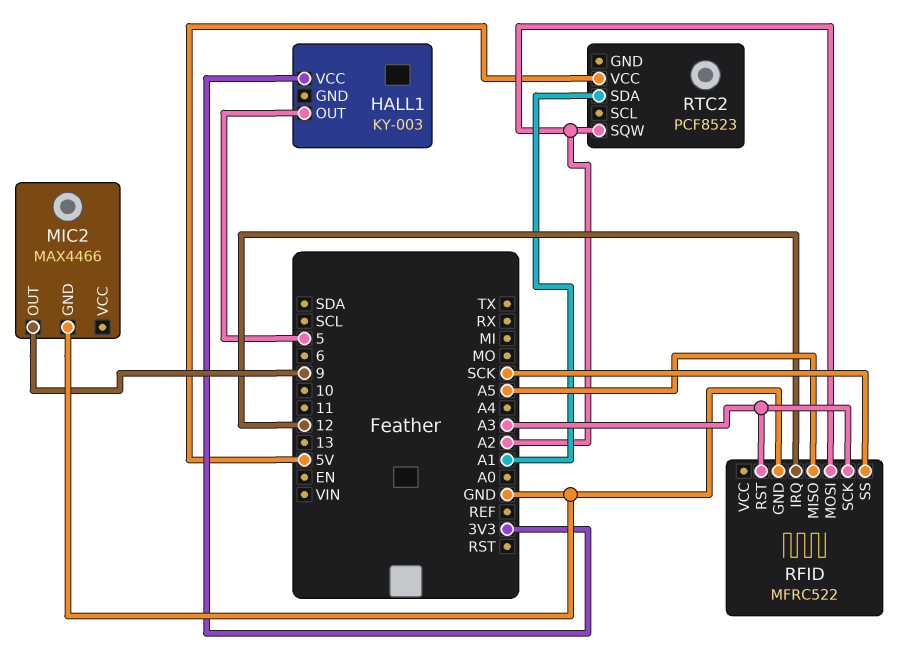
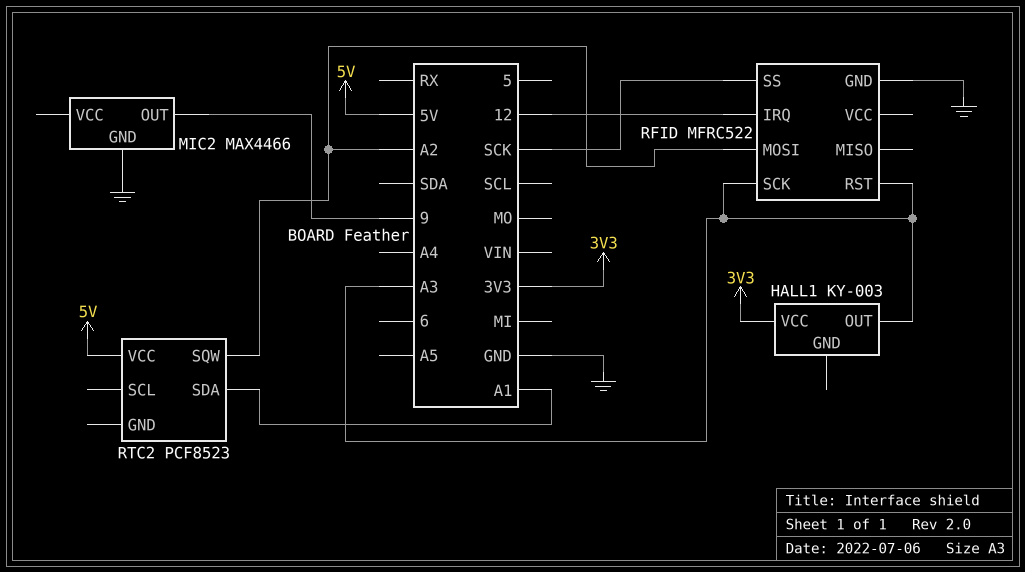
HALL1 pin OUT: 5 -> A3
RFID pin MISO: A5 -> none

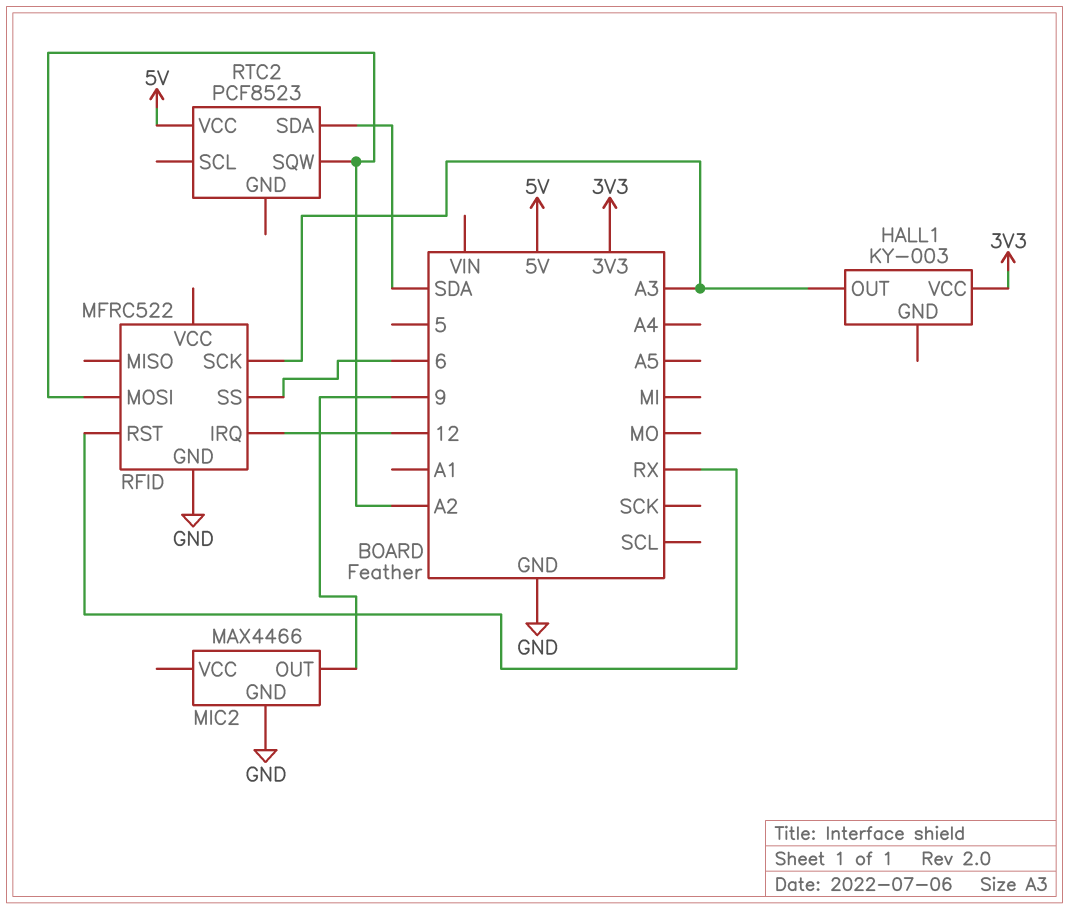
RFID pin RST: A3 -> RX
RFID pin SS: SCK -> 6
RTC2 pin SDA: A1 -> SDA

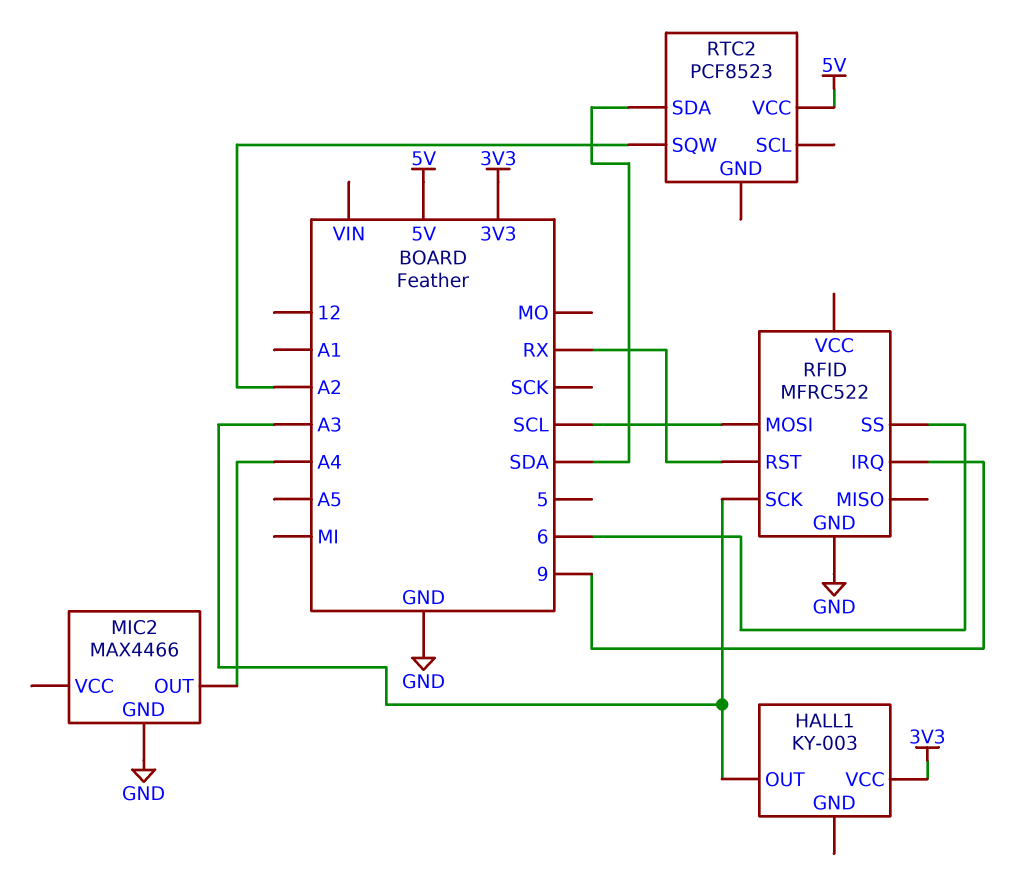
MIC2 pin OUT: 9 -> A4
RFID pin IRQ: 12 -> 9
RFID pin MOSI: A2 -> SCL

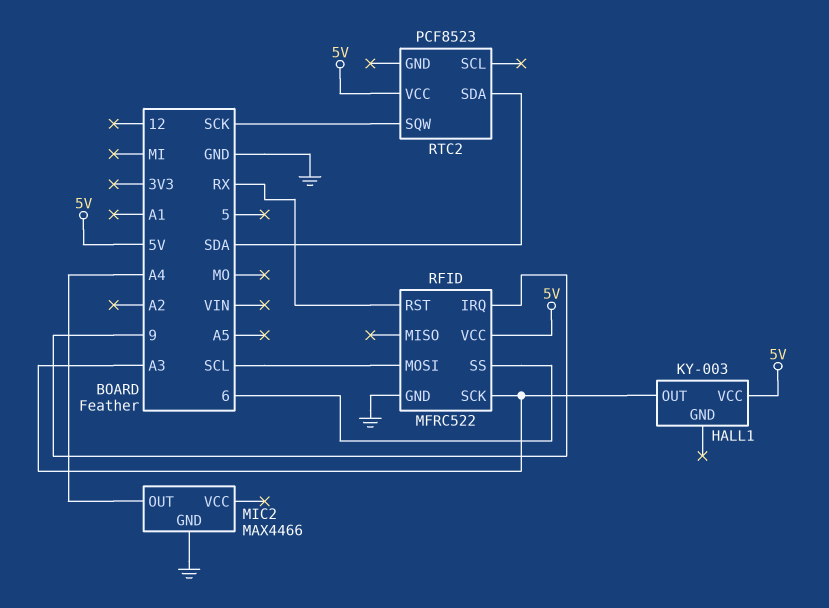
HALL1 pin VCC: 3V3 -> 5V
RFID pin VCC: none -> 5V
RTC2 pin SQW: A2 -> SCK

